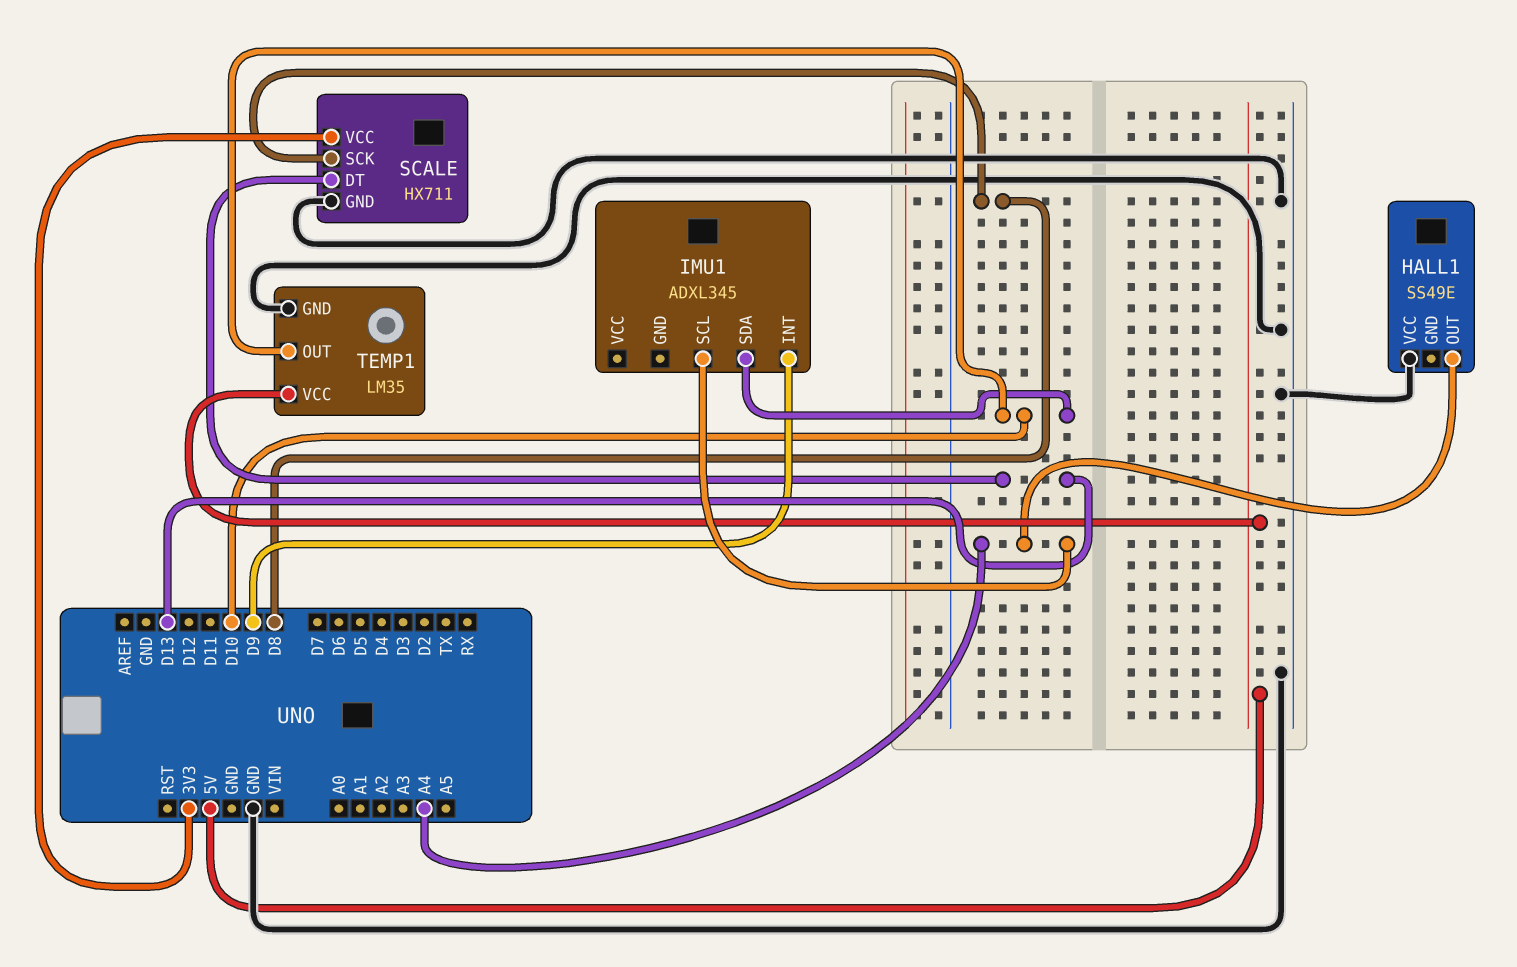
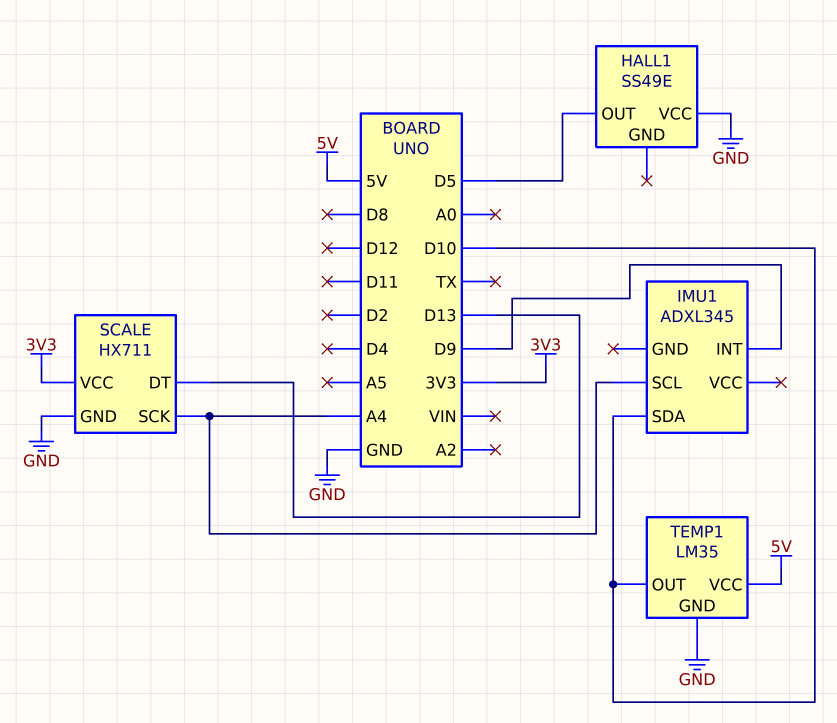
HALL1 pin OUT: A4 -> D5
SCALE pin SCK: D8 -> A4

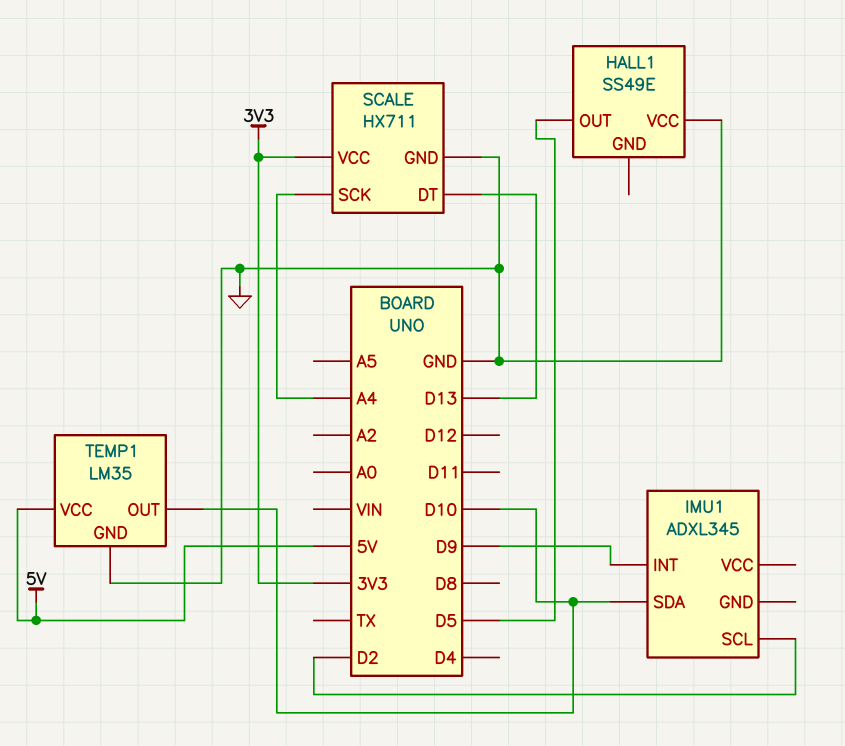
IMU1 pin SCL: A4 -> D2

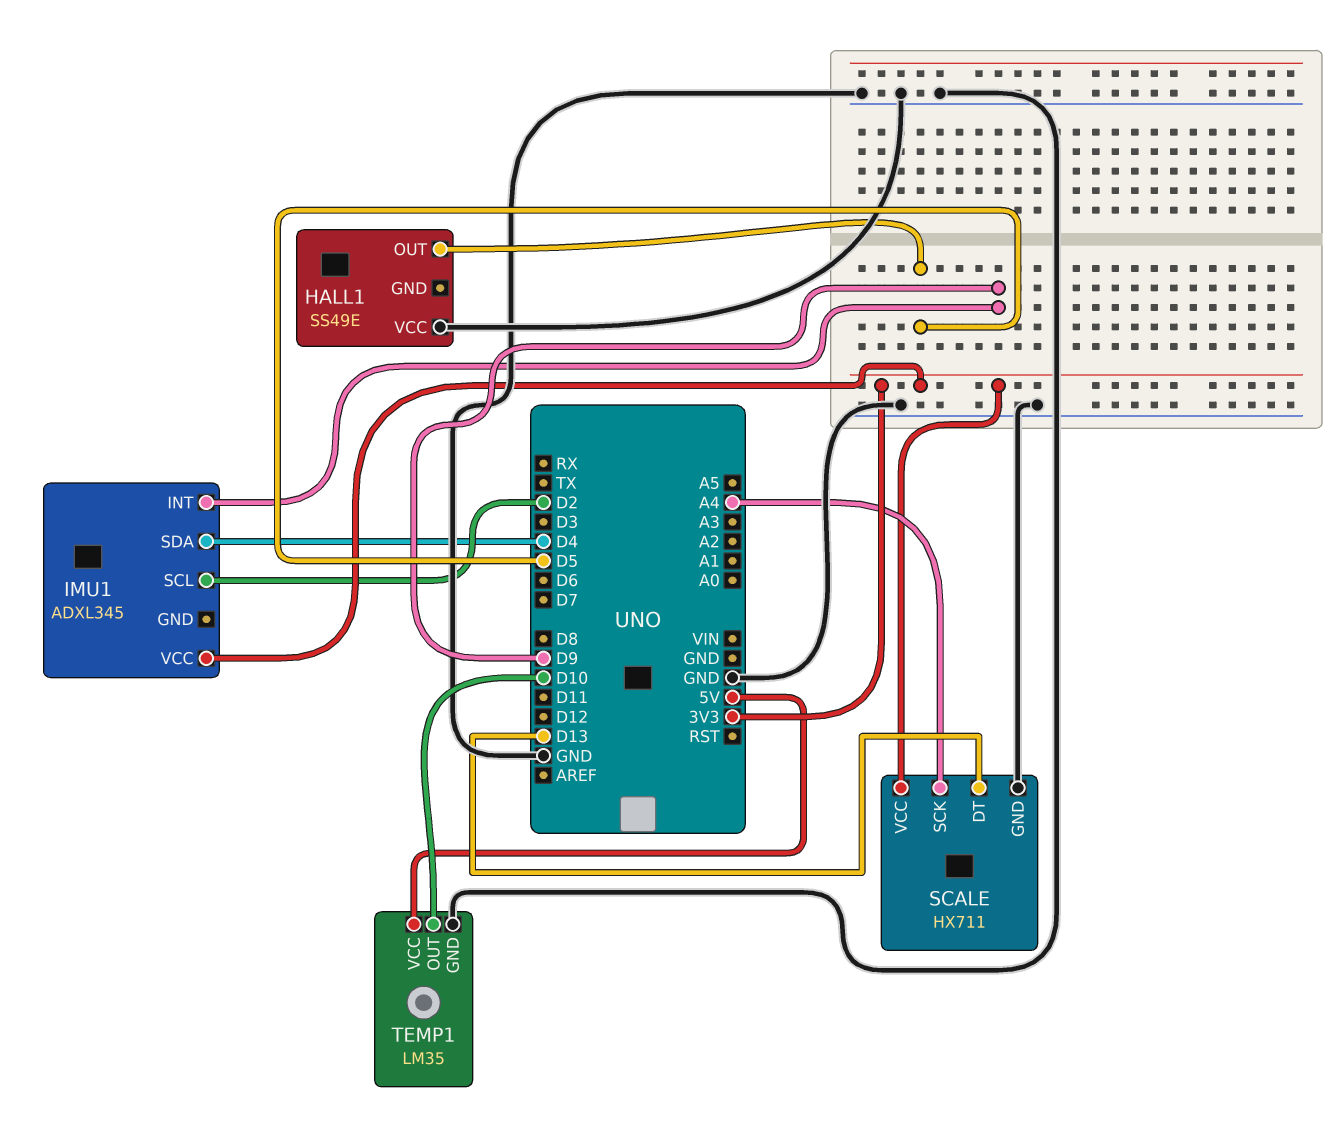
IMU1 pin SDA: D10 -> D4
IMU1 pin VCC: none -> 3V3

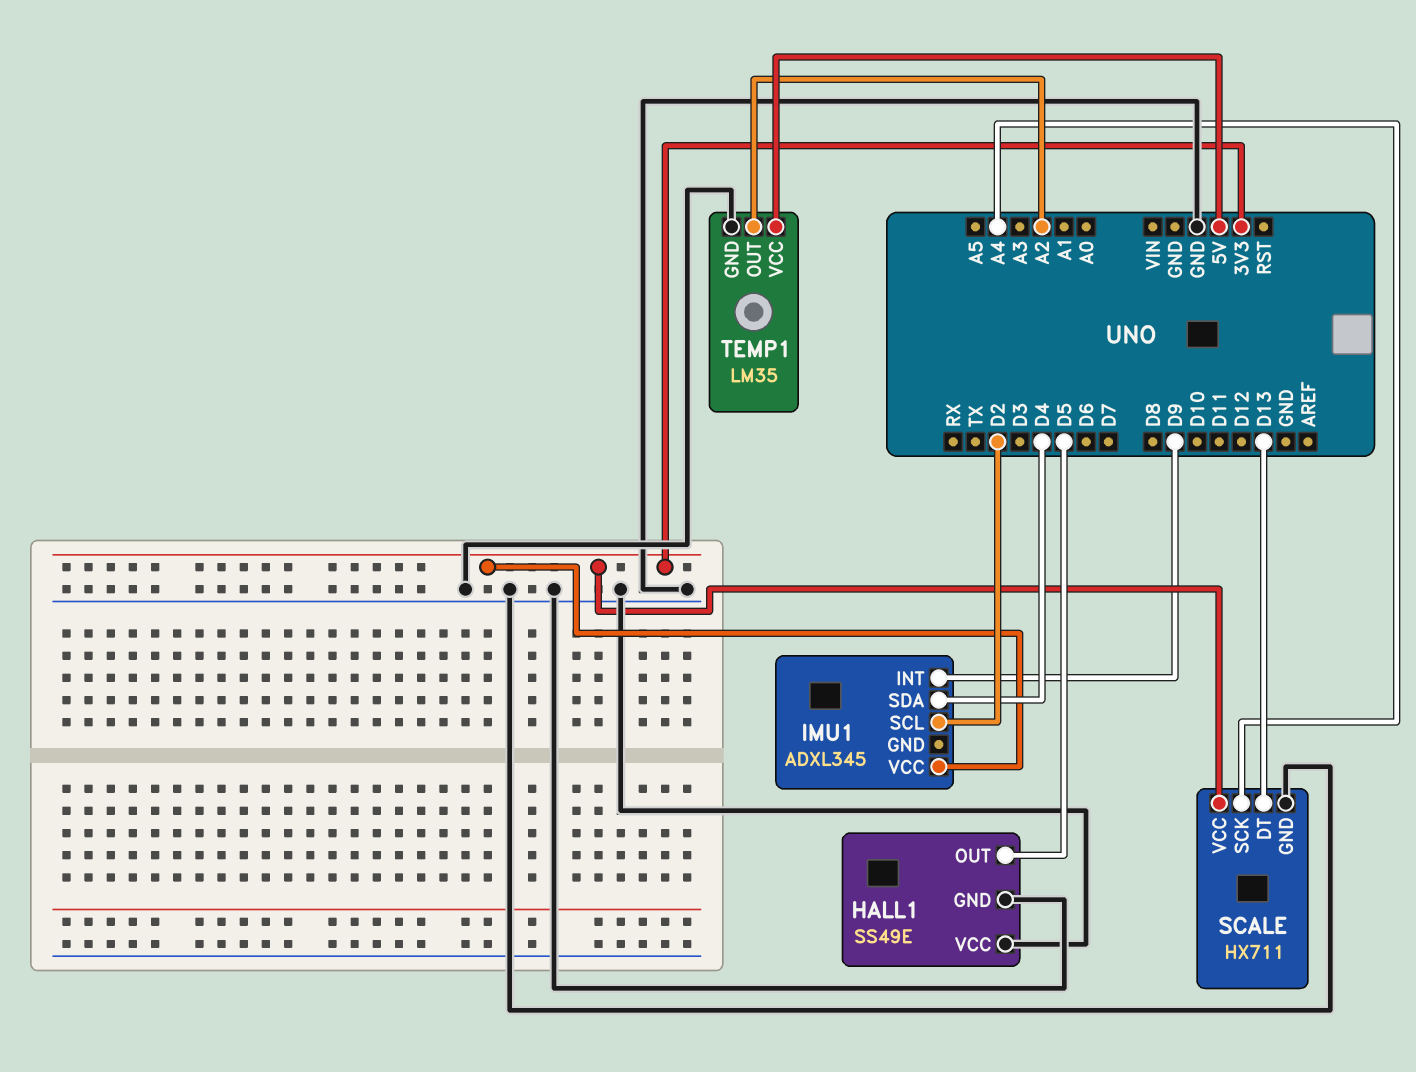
HALL1 pin GND: none -> GND
TEMP1 pin OUT: D10 -> A2

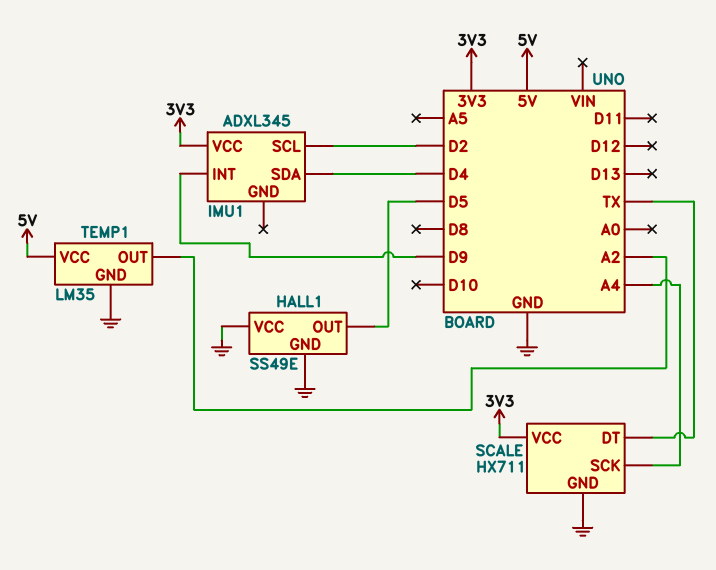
SCALE pin DT: D13 -> TX

